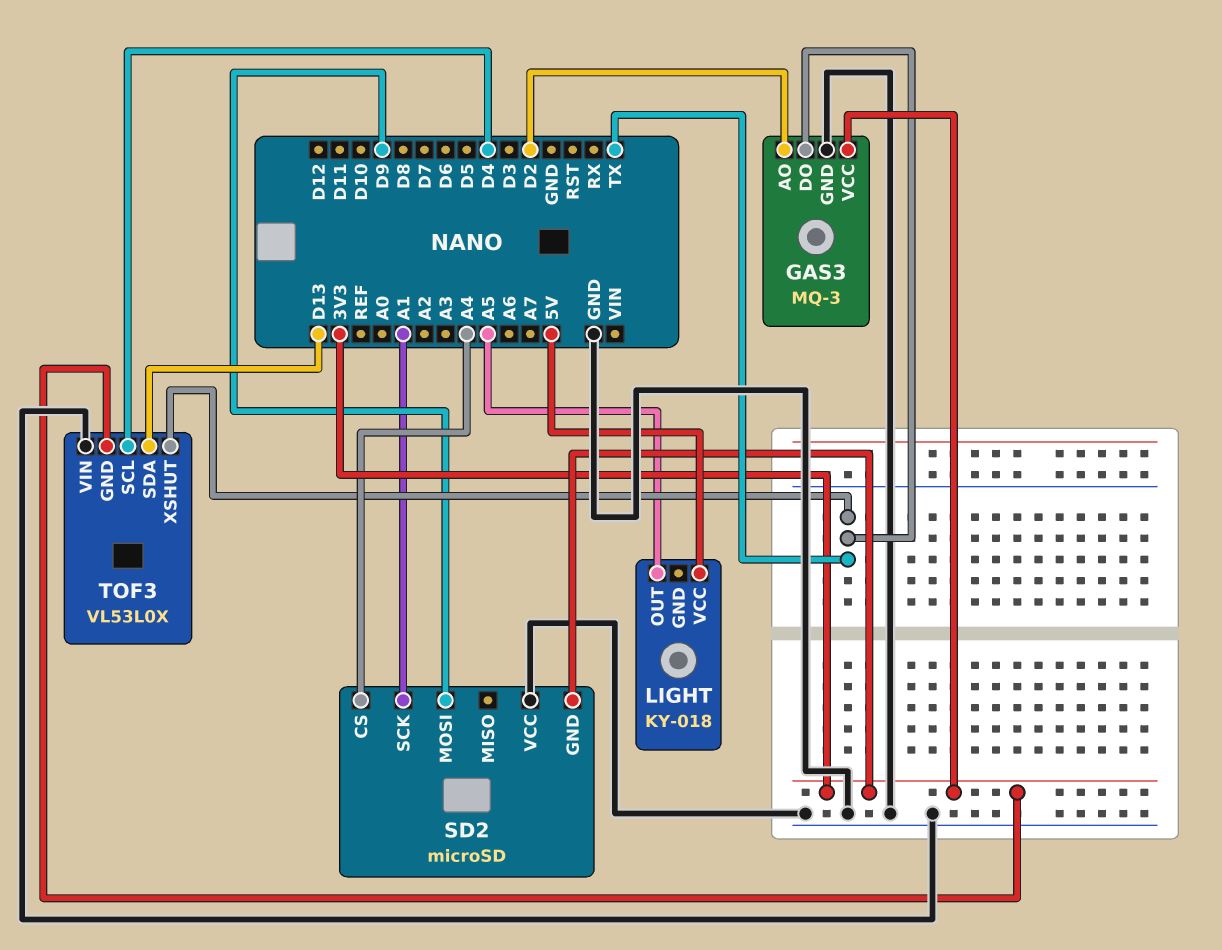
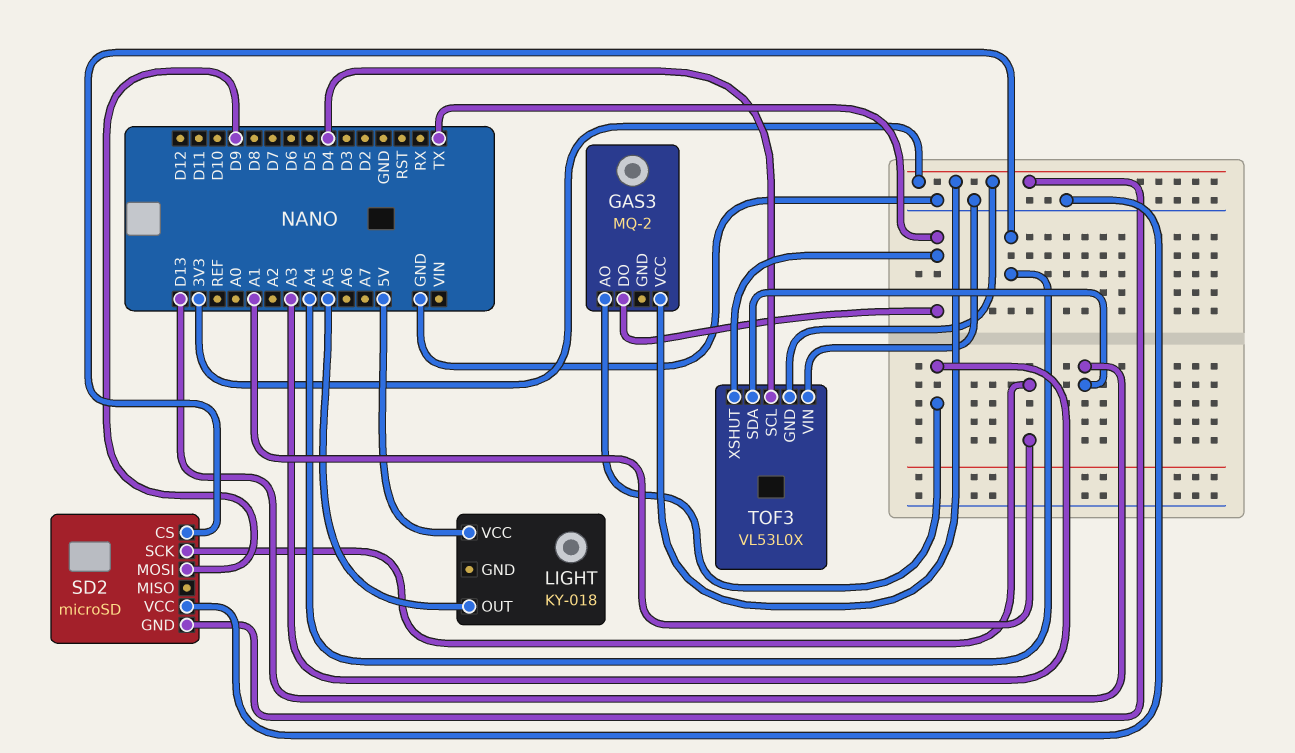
GAS3: MQ-3 -> MQ-2
GAS3 pin AO: D2 -> A3
GAS3 pin GND: GND -> none

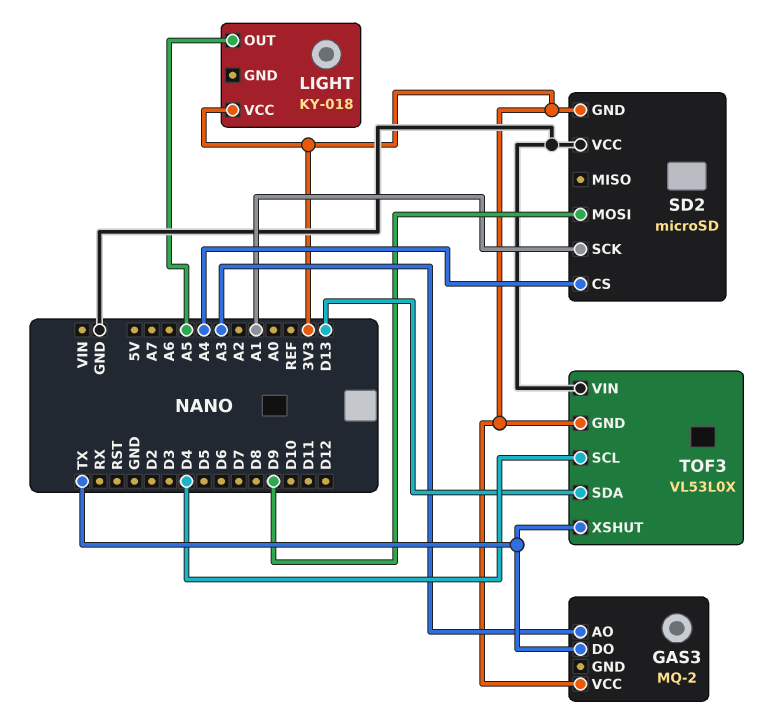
LIGHT pin VCC: 5V -> 3V3

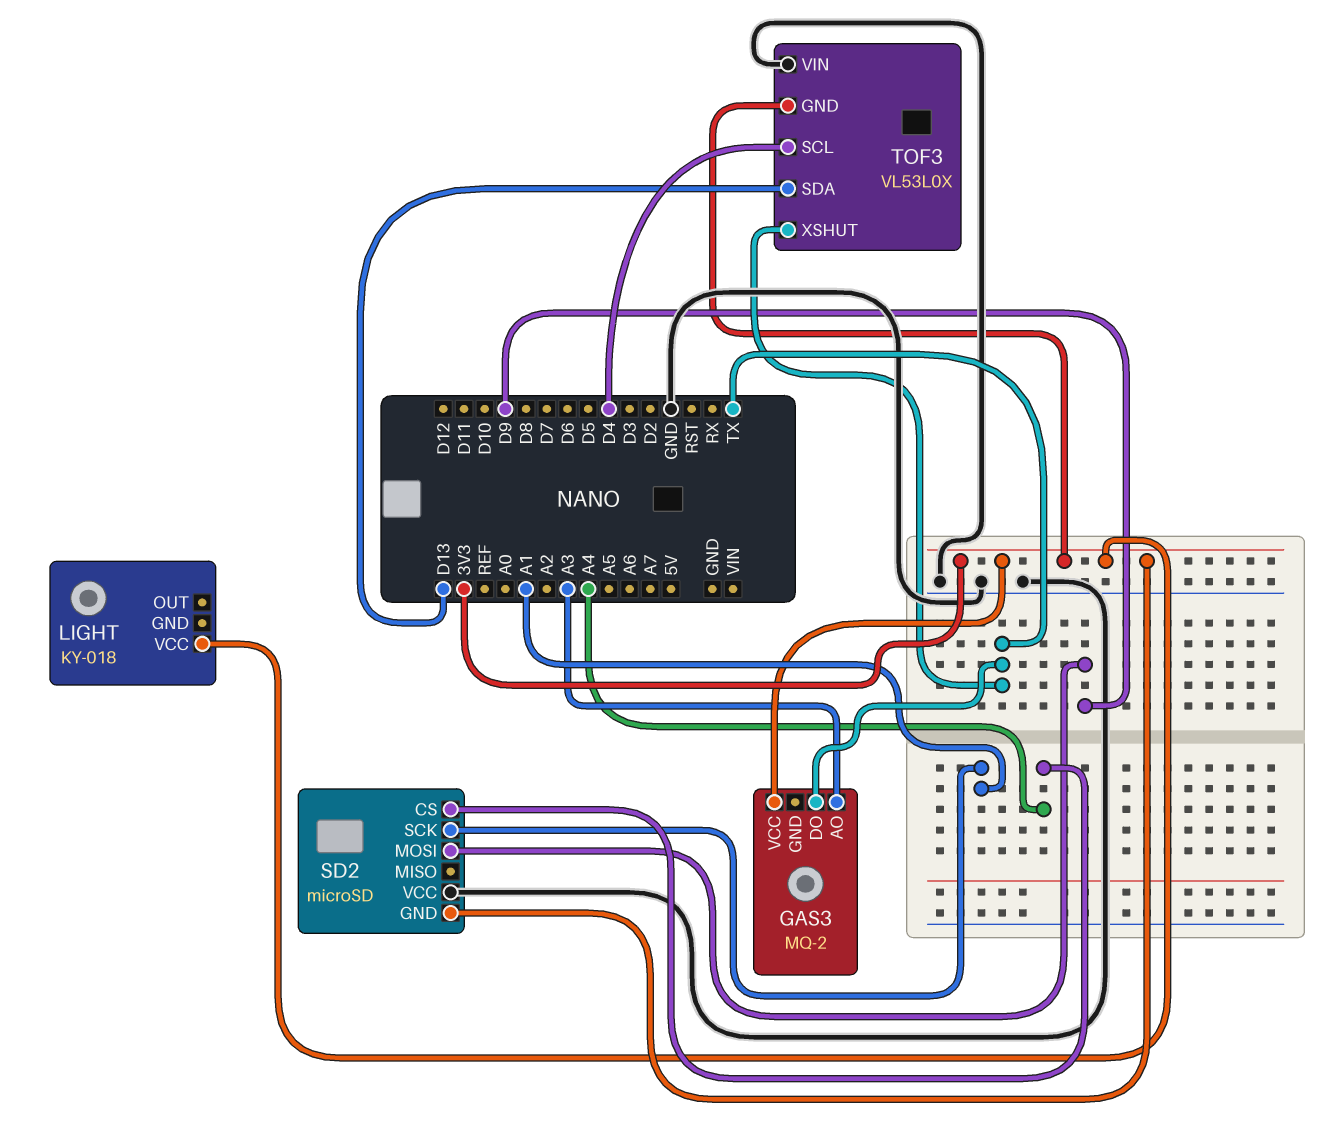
LIGHT pin OUT: A5 -> none

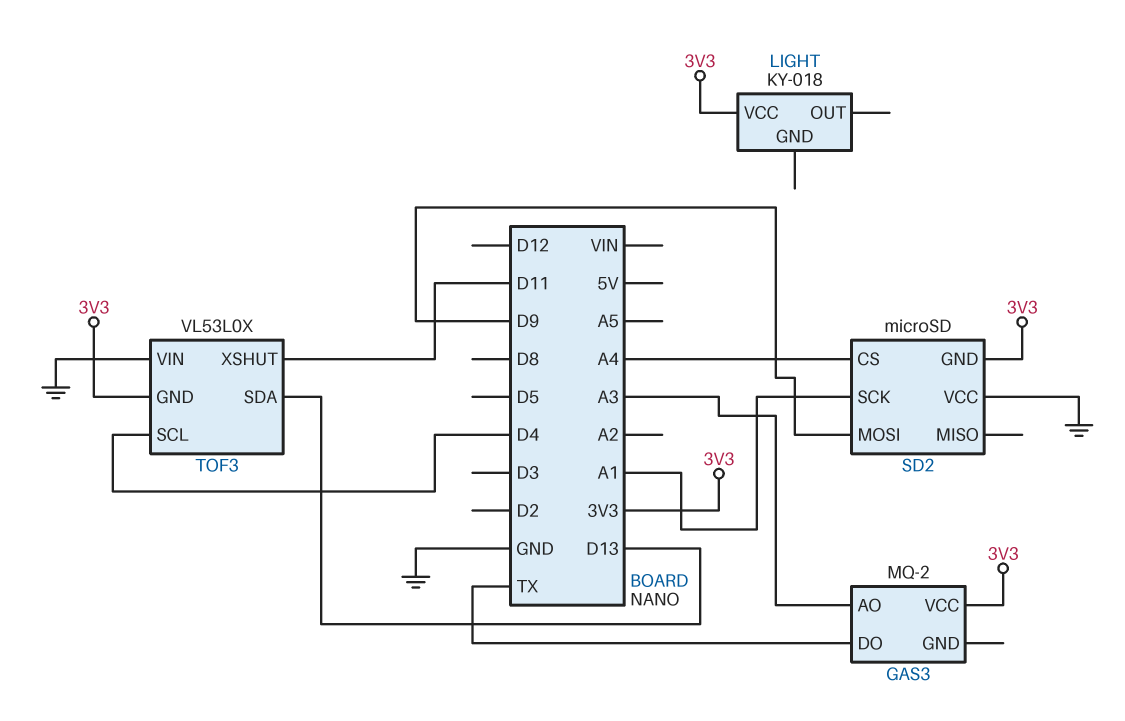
TOF3 pin XSHUT: TX -> D11

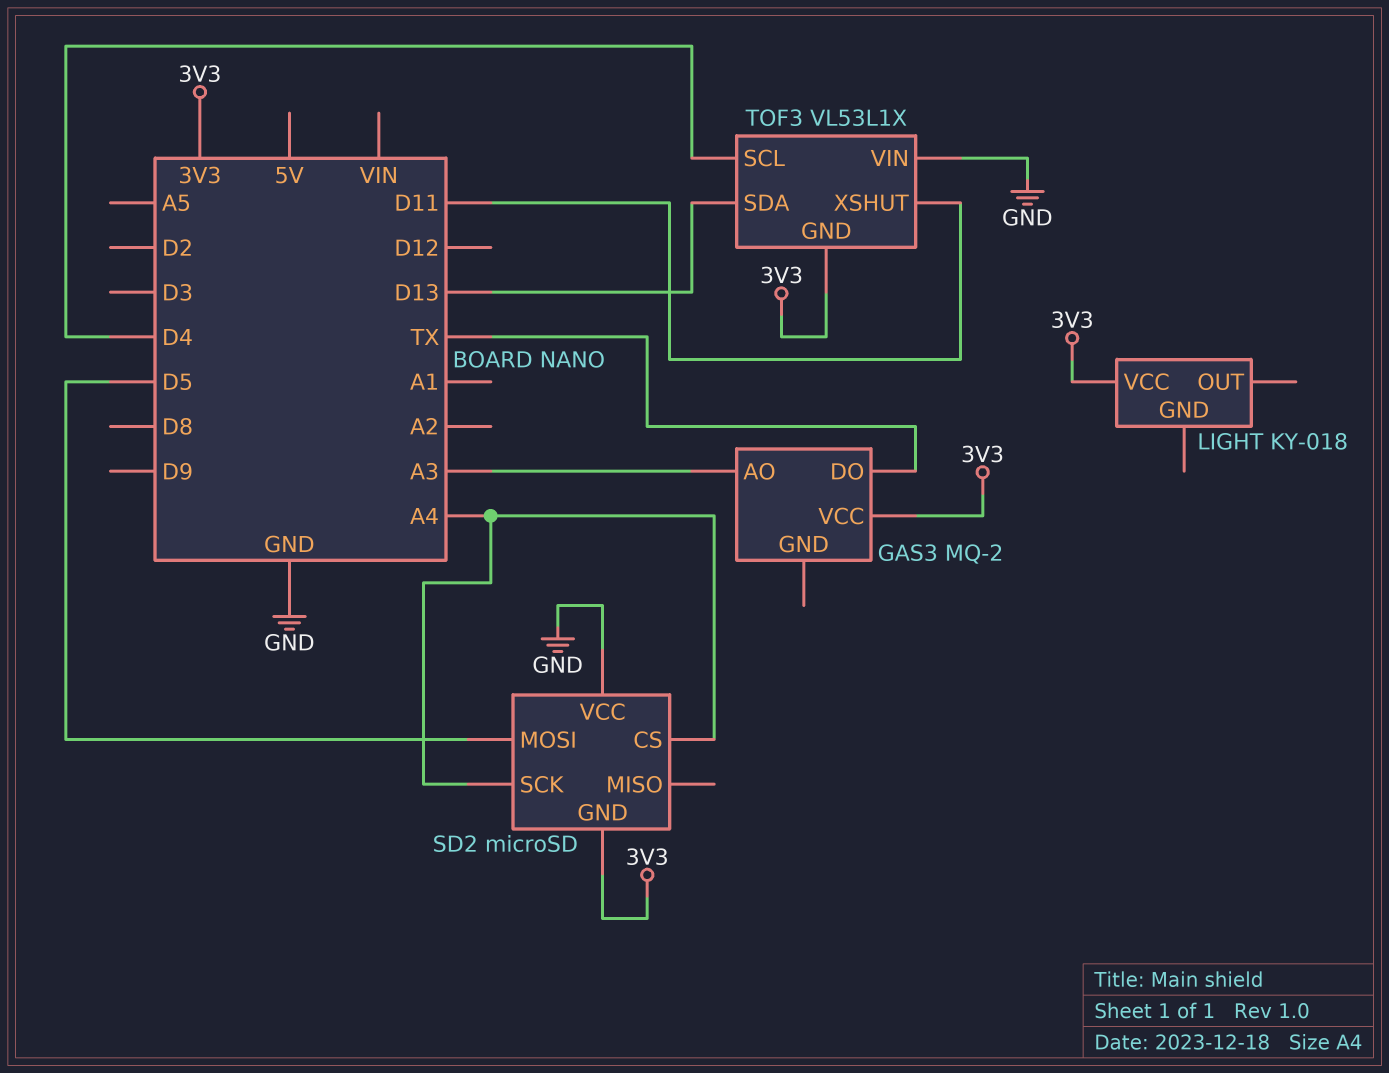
SD2 pin MOSI: D9 -> D5
SD2 pin SCK: A1 -> A4
TOF3: VL53L0X -> VL53L1X

